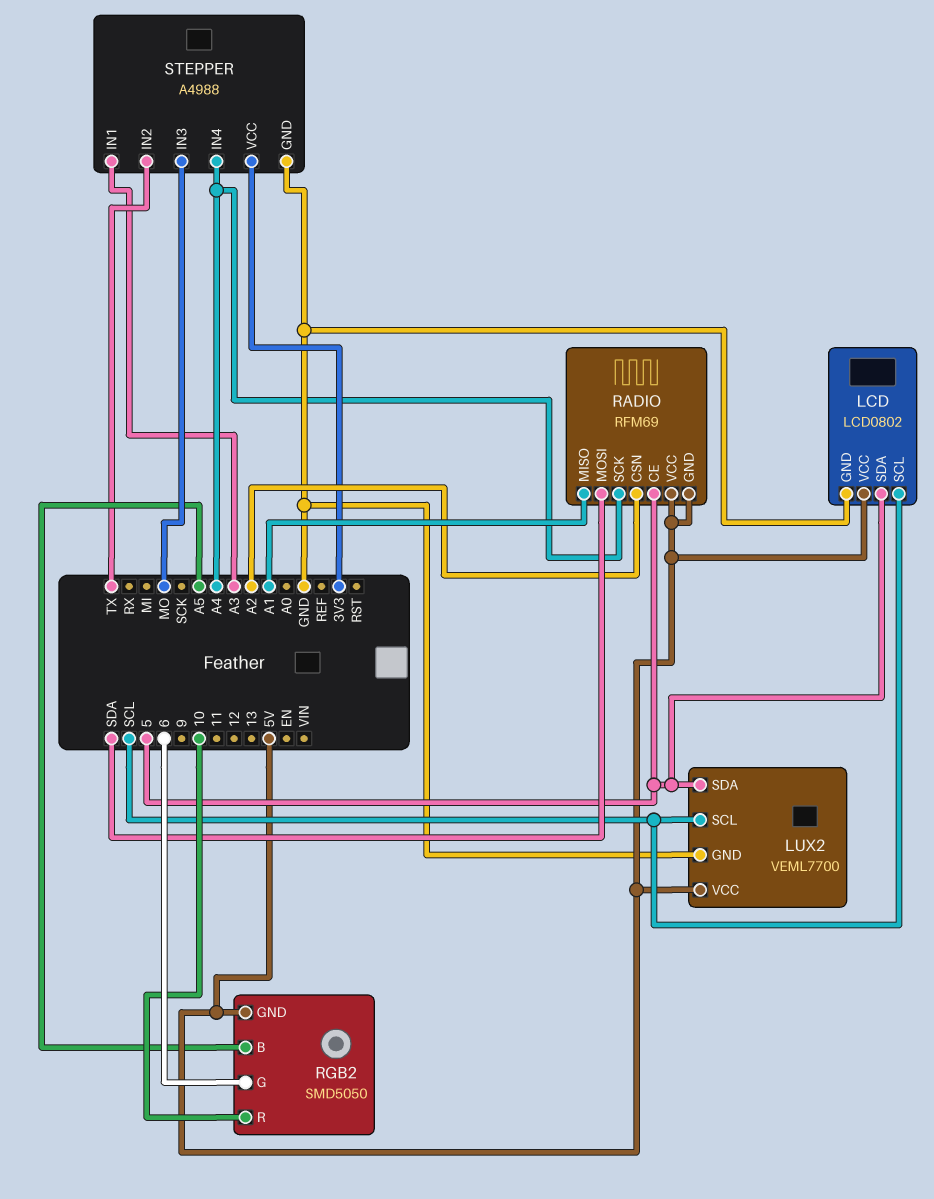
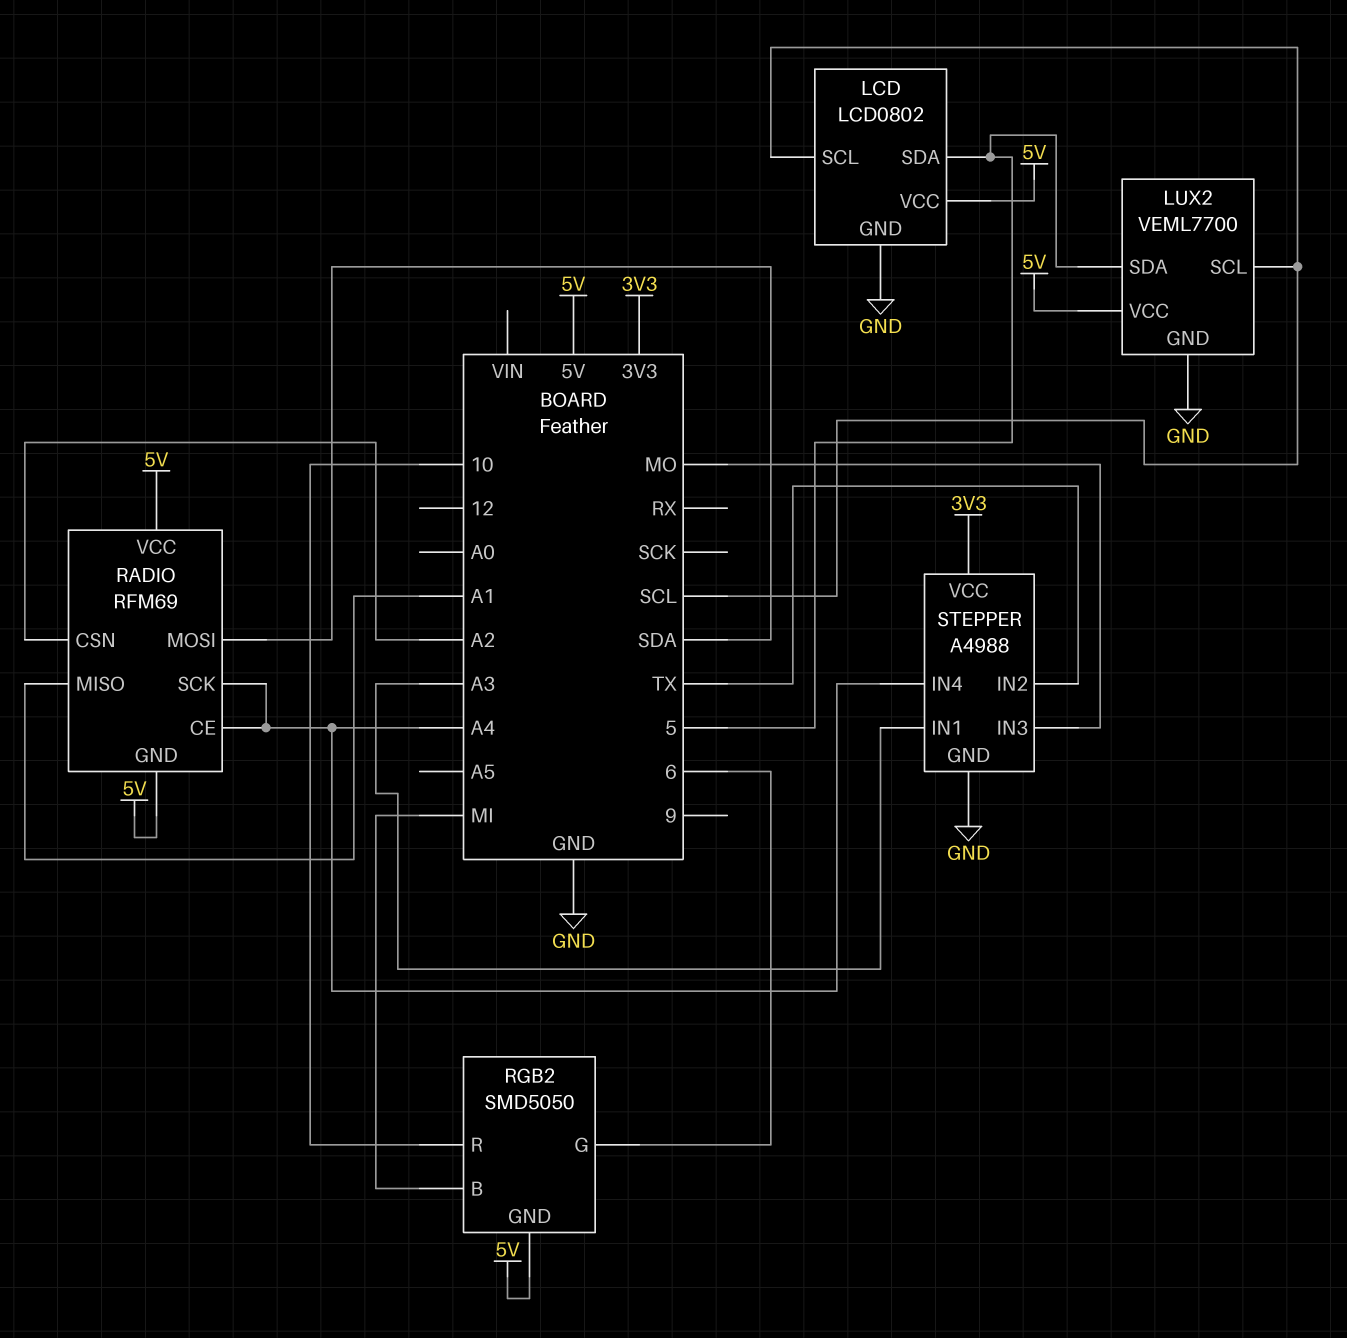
RADIO pin CE: 5 -> A4
RGB2 pin B: A5 -> MI

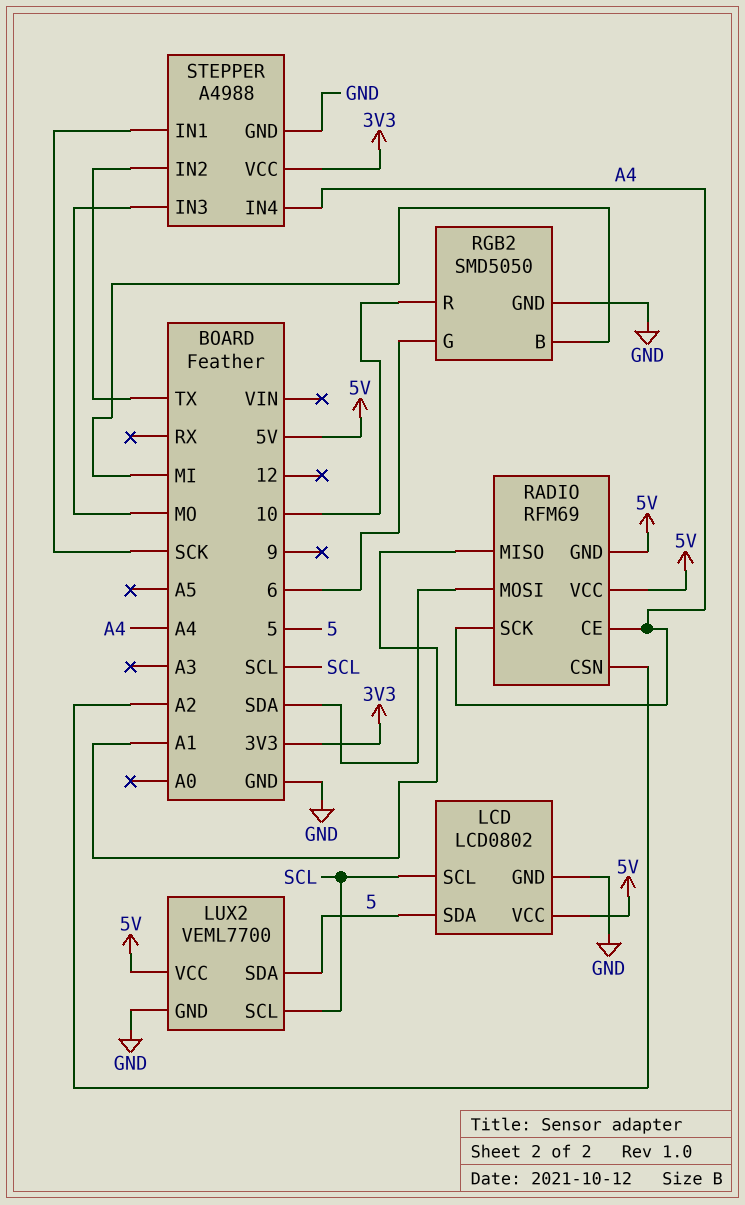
RGB2 pin GND: 5V -> GND
STEPPER pin IN1: A3 -> SCK

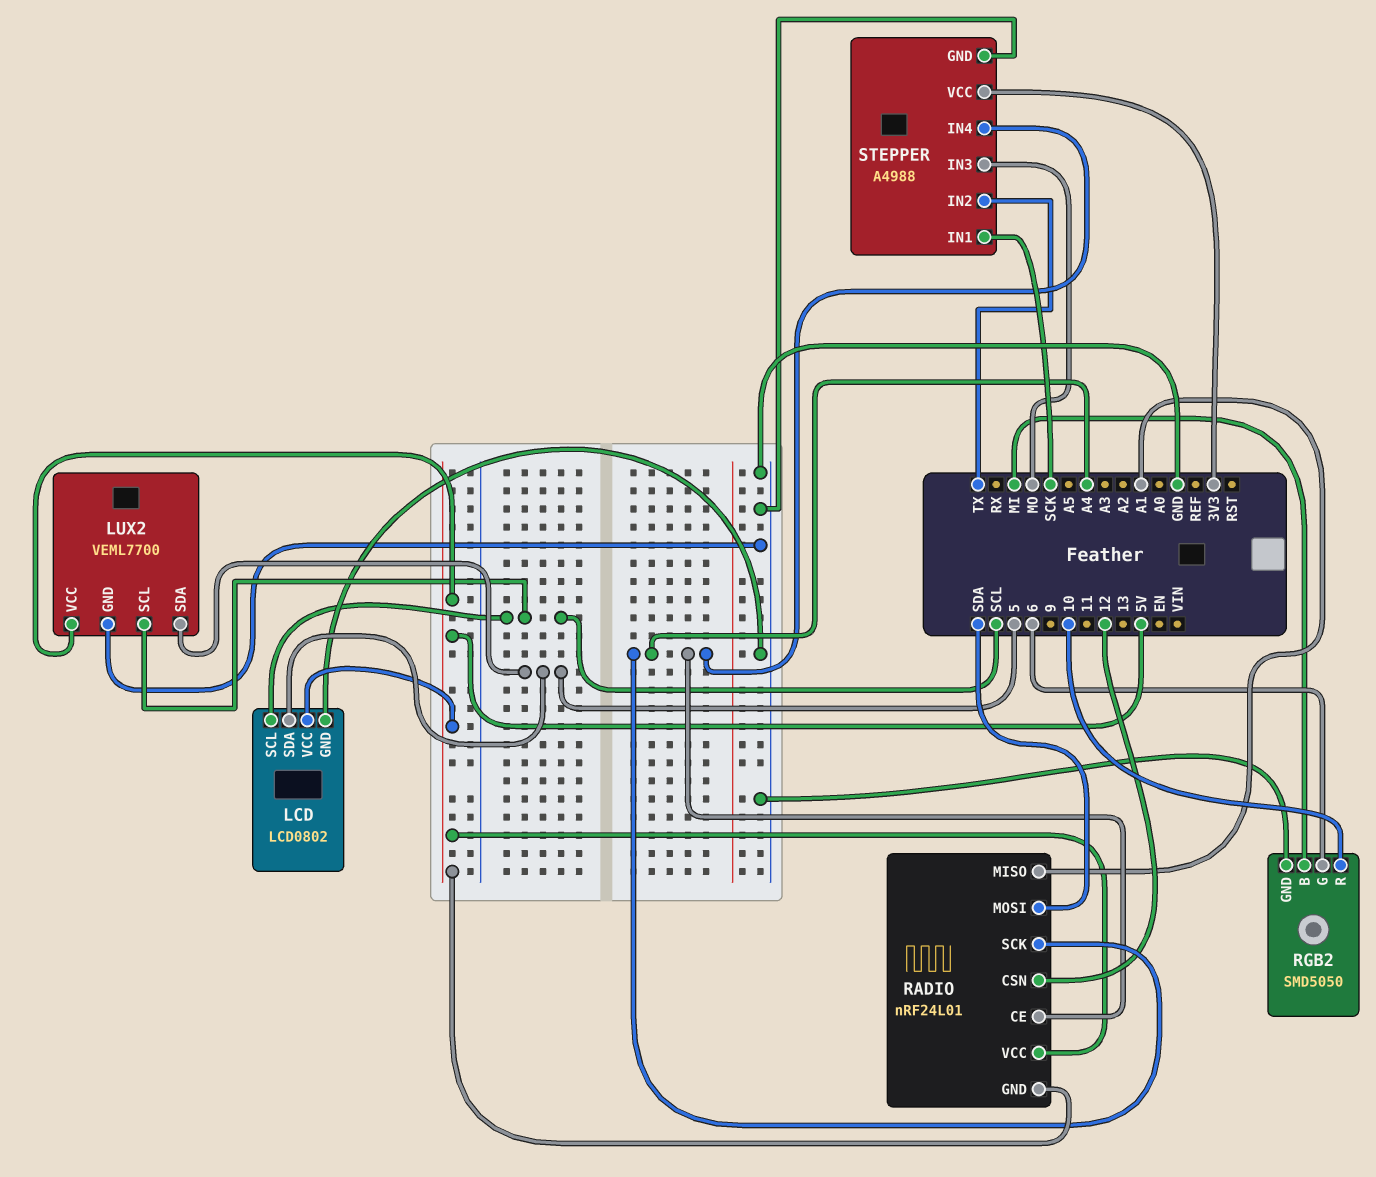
RADIO: RFM69 -> nRF24L01
RADIO pin CSN: A2 -> 12

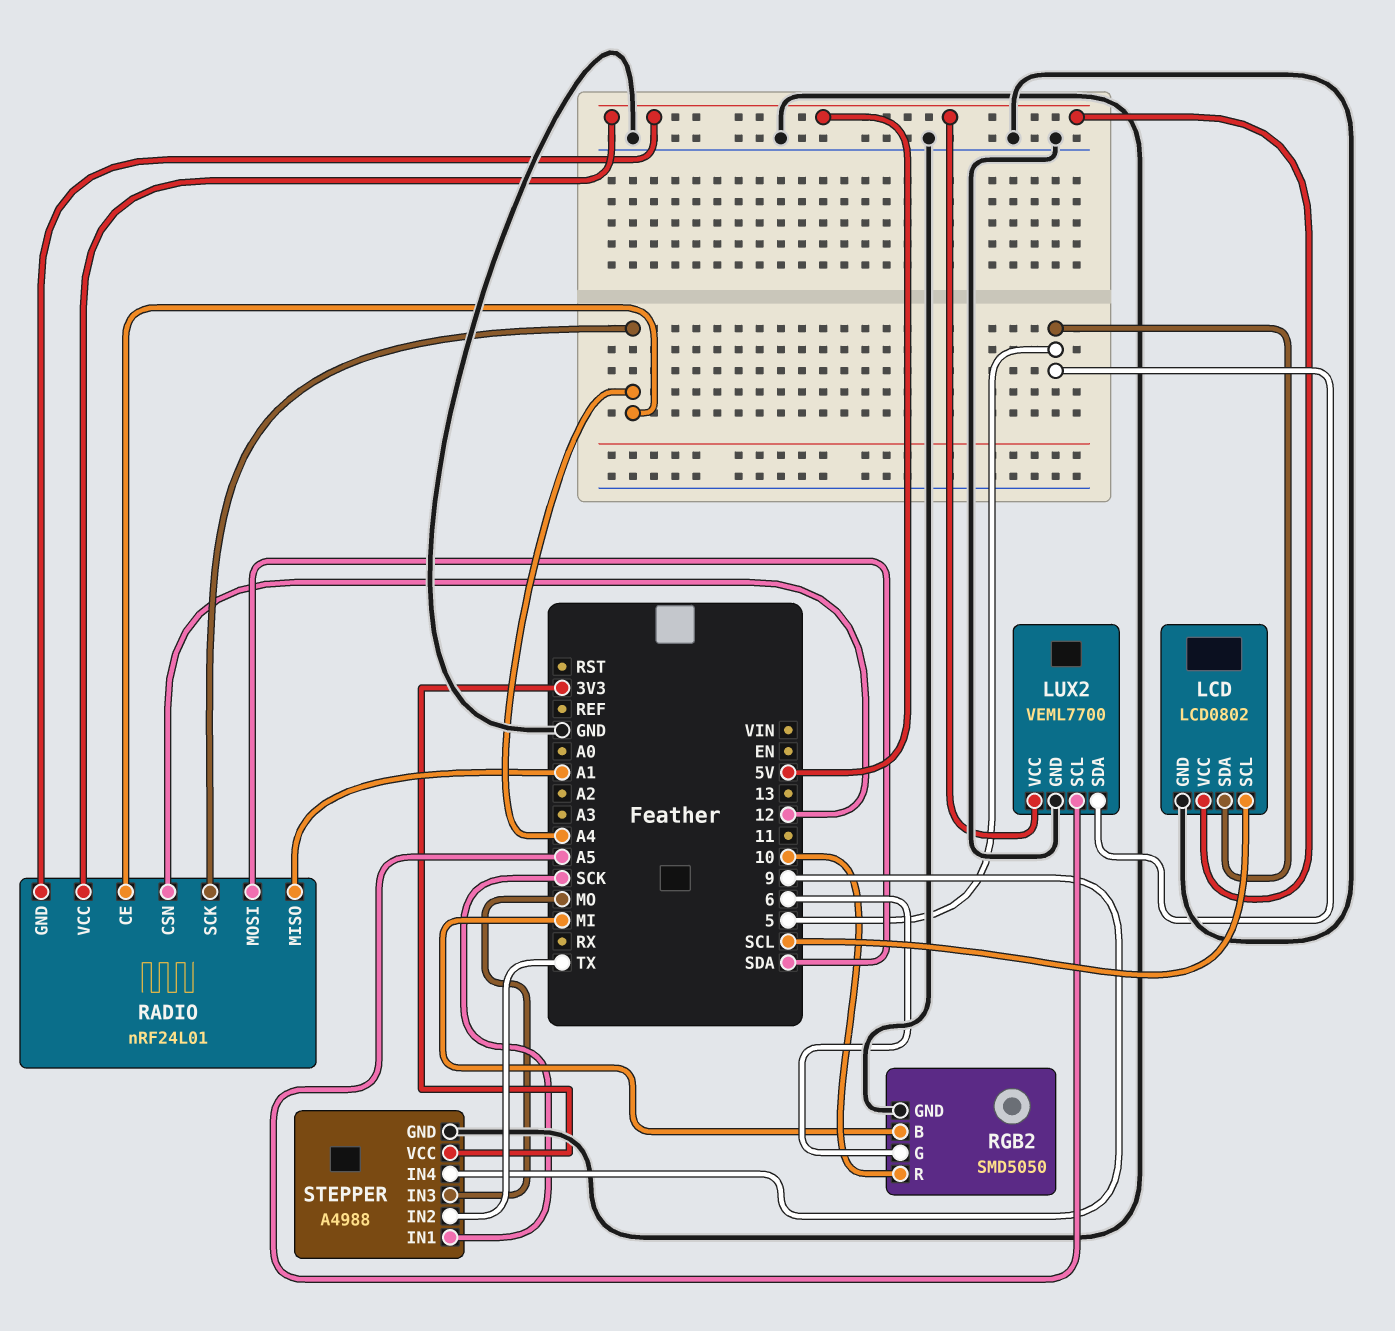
LUX2 pin SCL: SCL -> A5
STEPPER pin IN4: A4 -> 9

